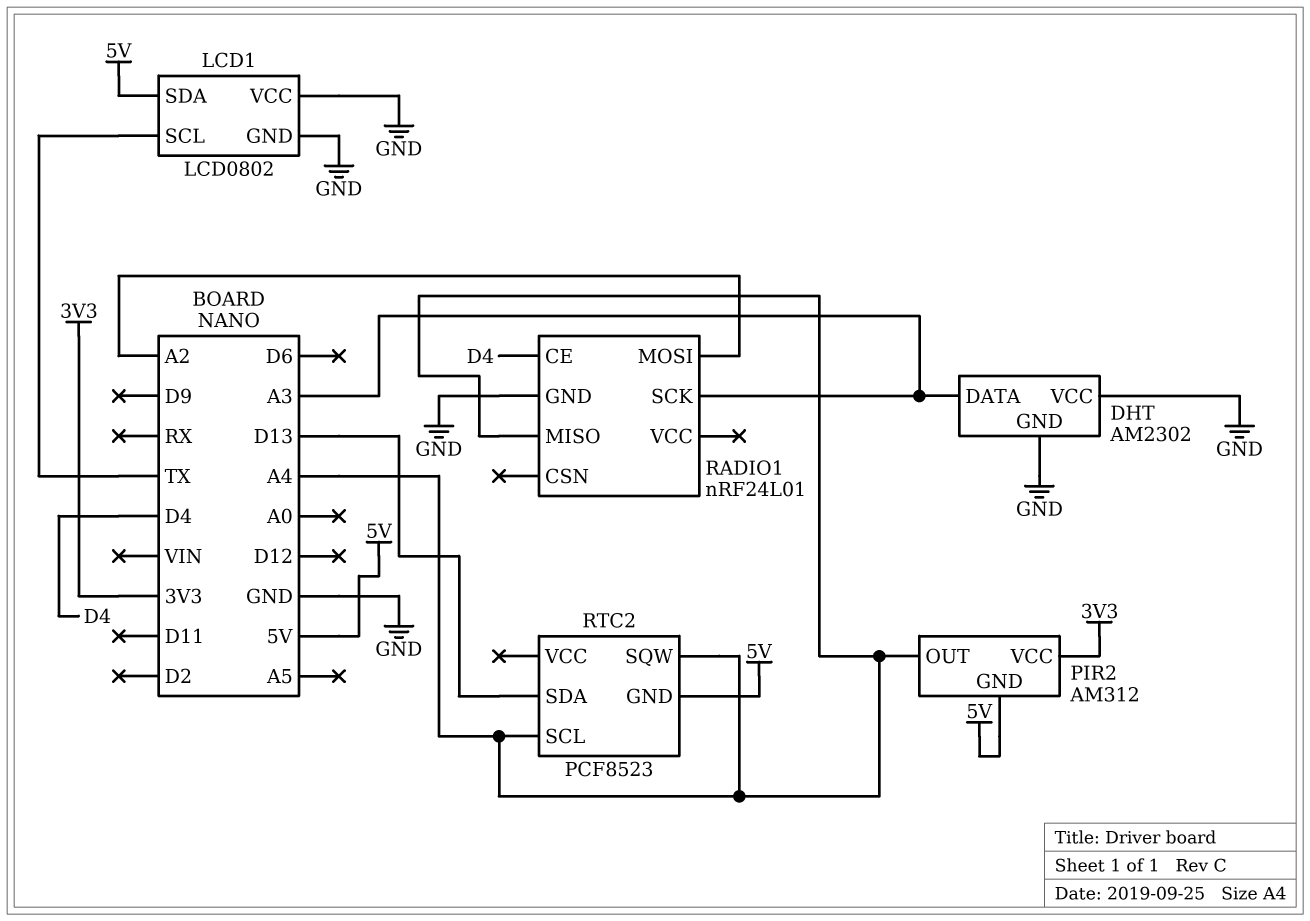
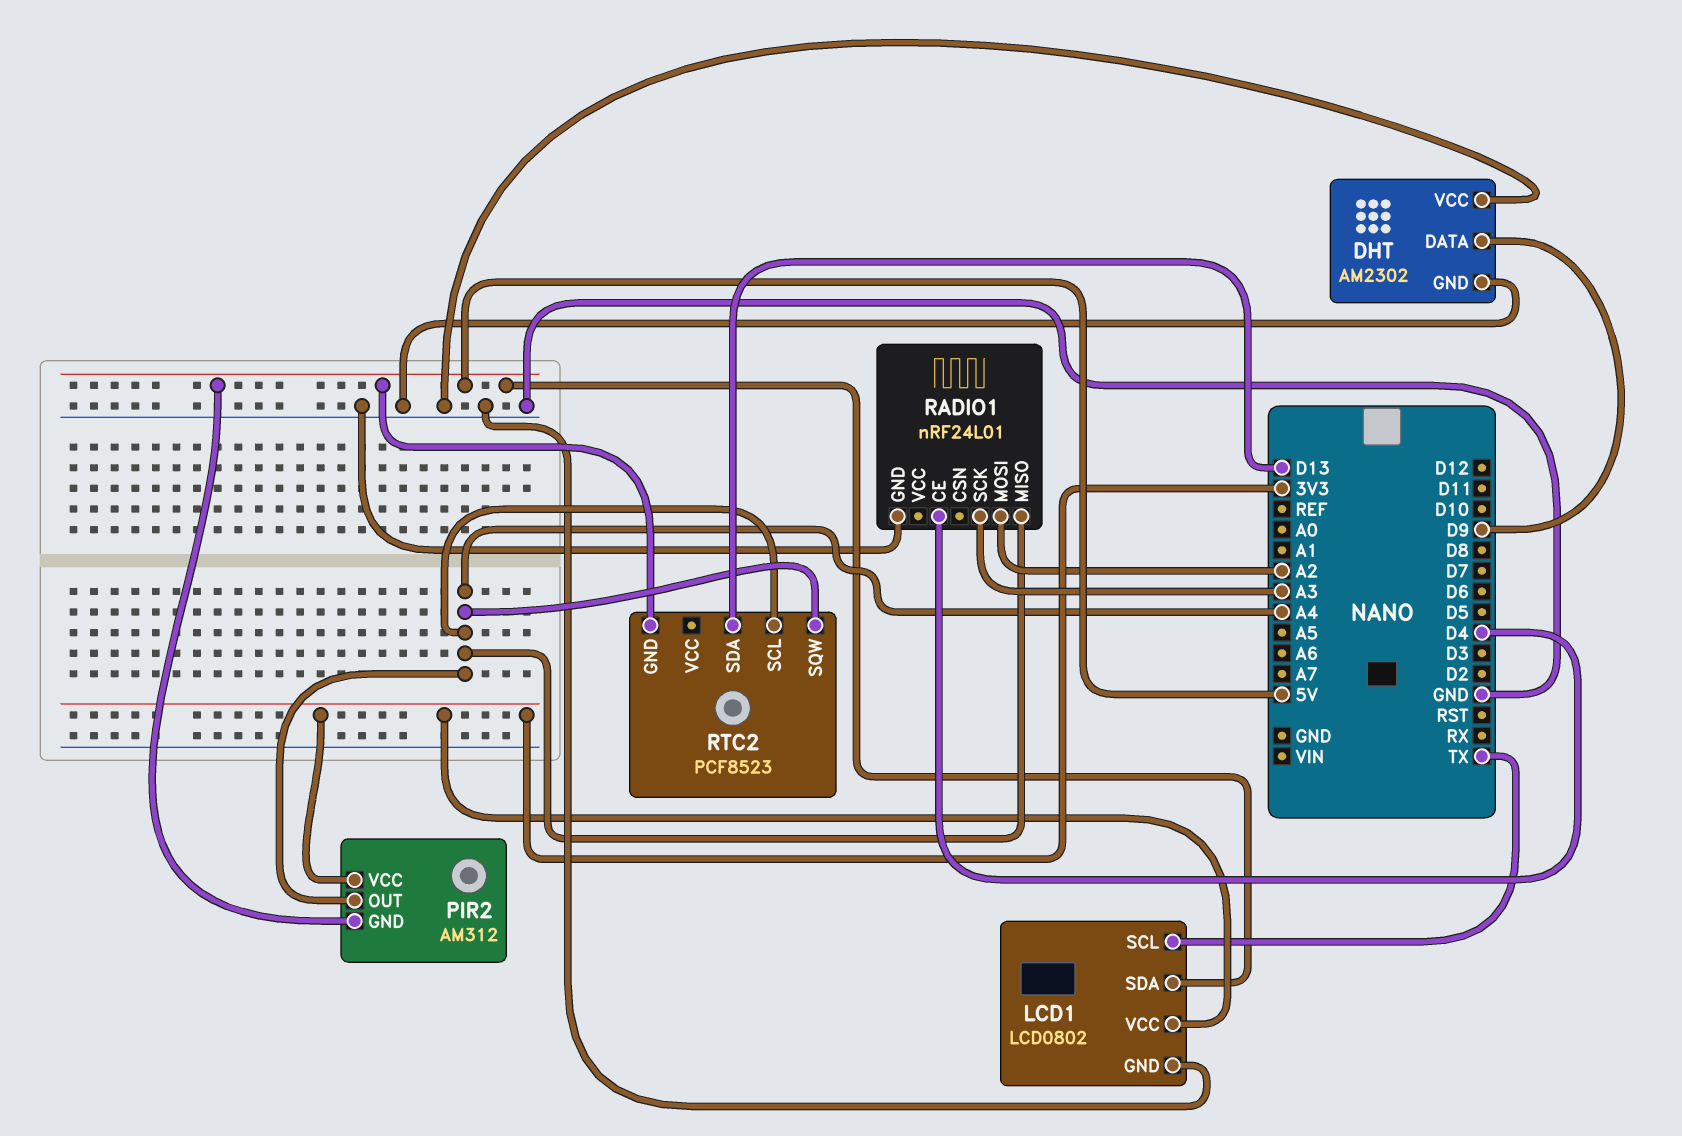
DHT pin DATA: A3 -> D9
LCD1 pin VCC: GND -> 3V3

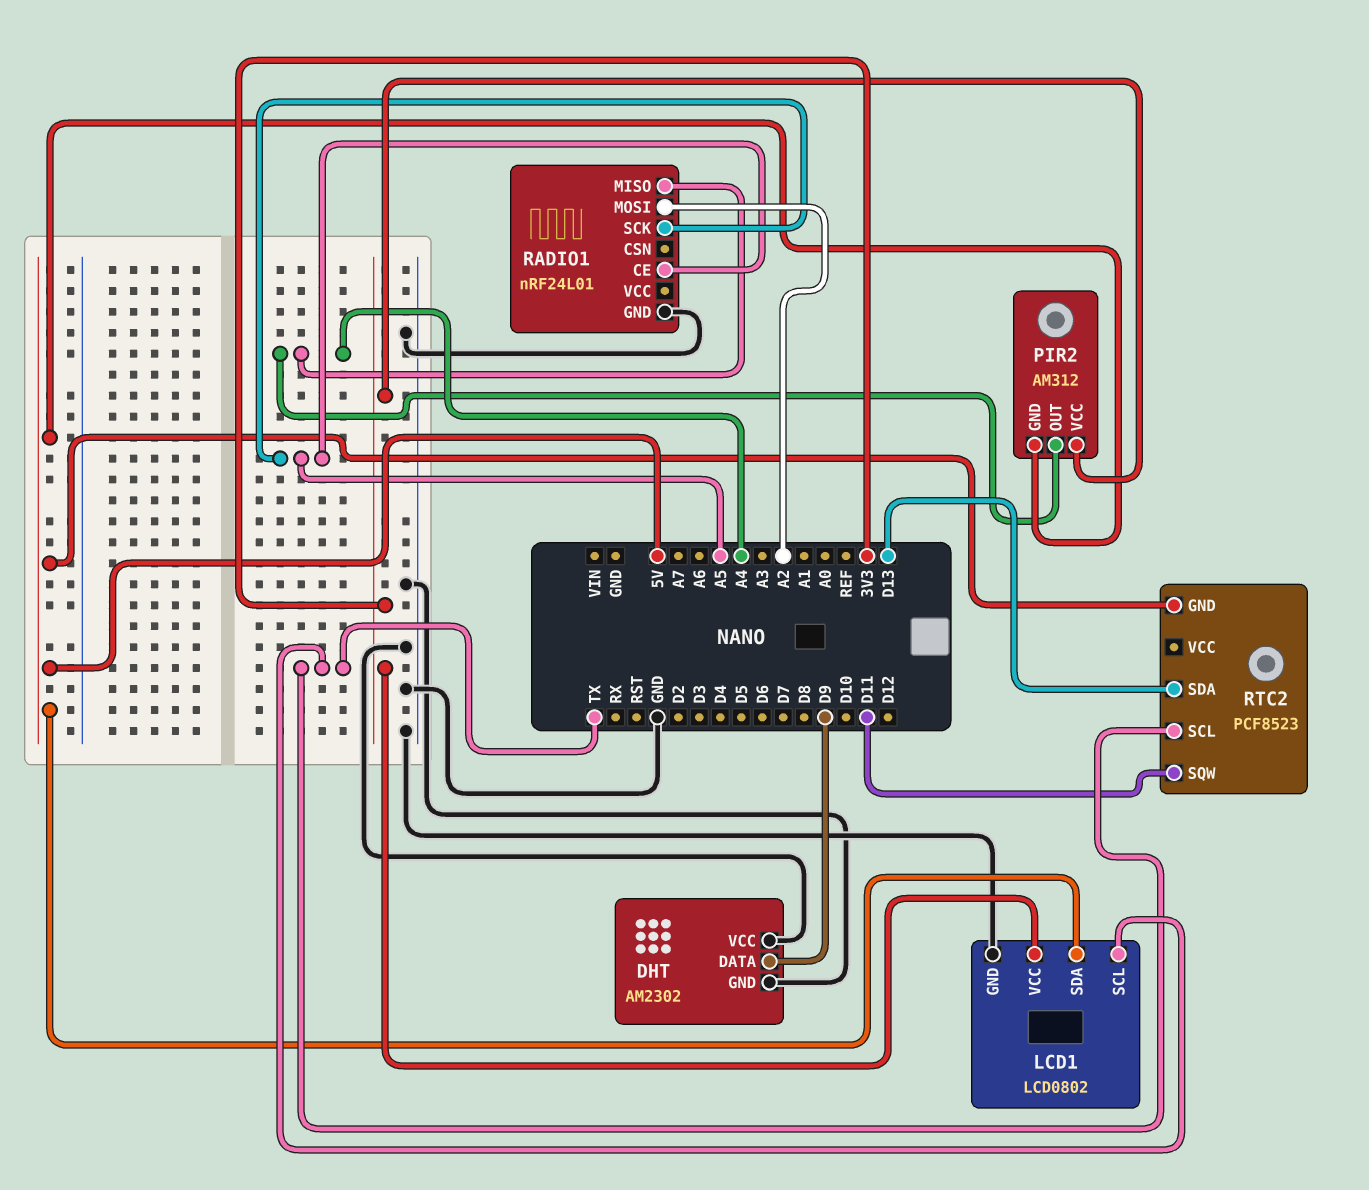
RADIO1 pin CE: D4 -> A5
RADIO1 pin SCK: A3 -> A5
RTC2 pin SCL: A4 -> TX
RTC2 pin SQW: A4 -> D11

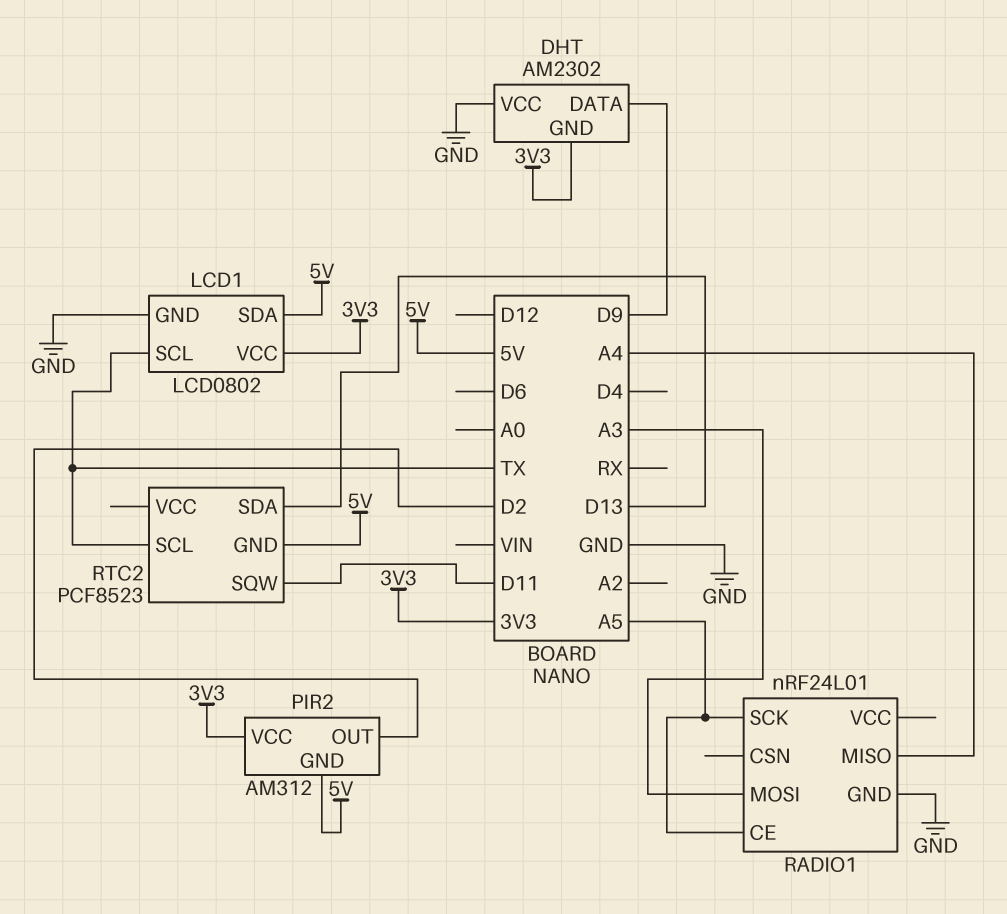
DHT pin GND: GND -> 3V3
PIR2 pin OUT: A4 -> D2
RADIO1 pin MOSI: A2 -> A3

